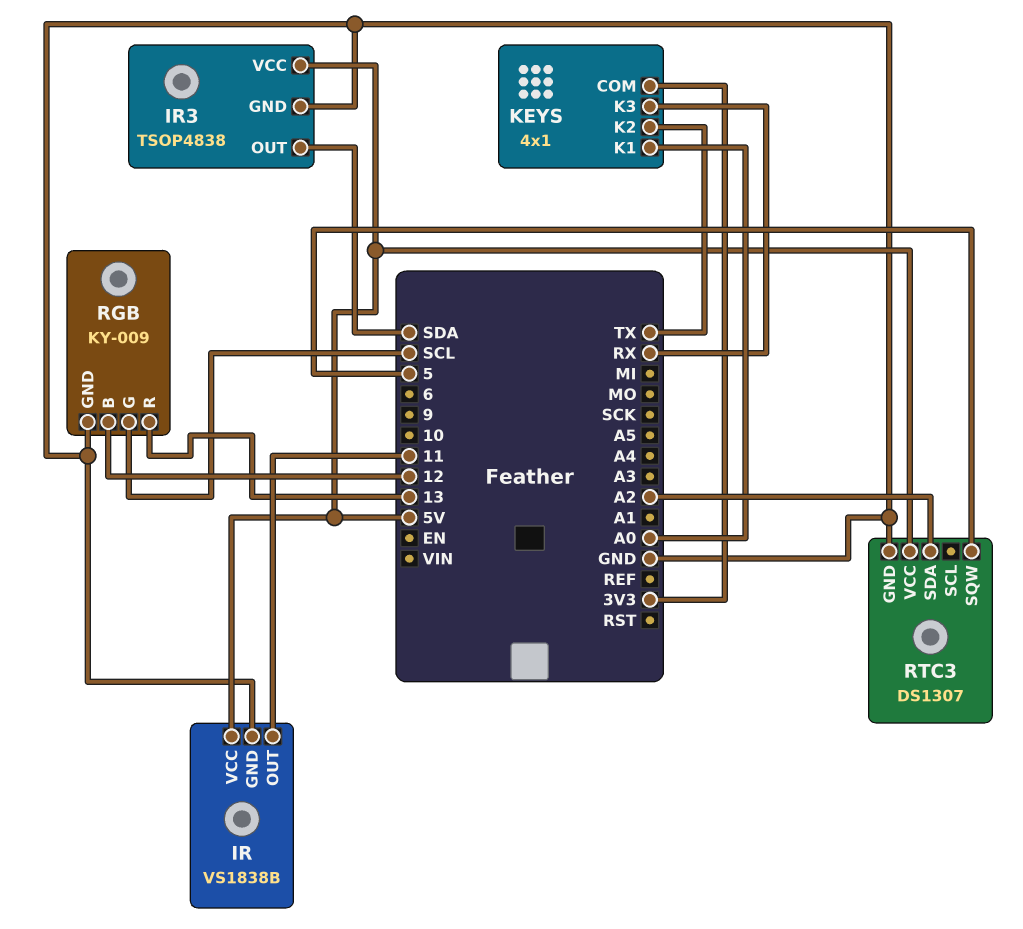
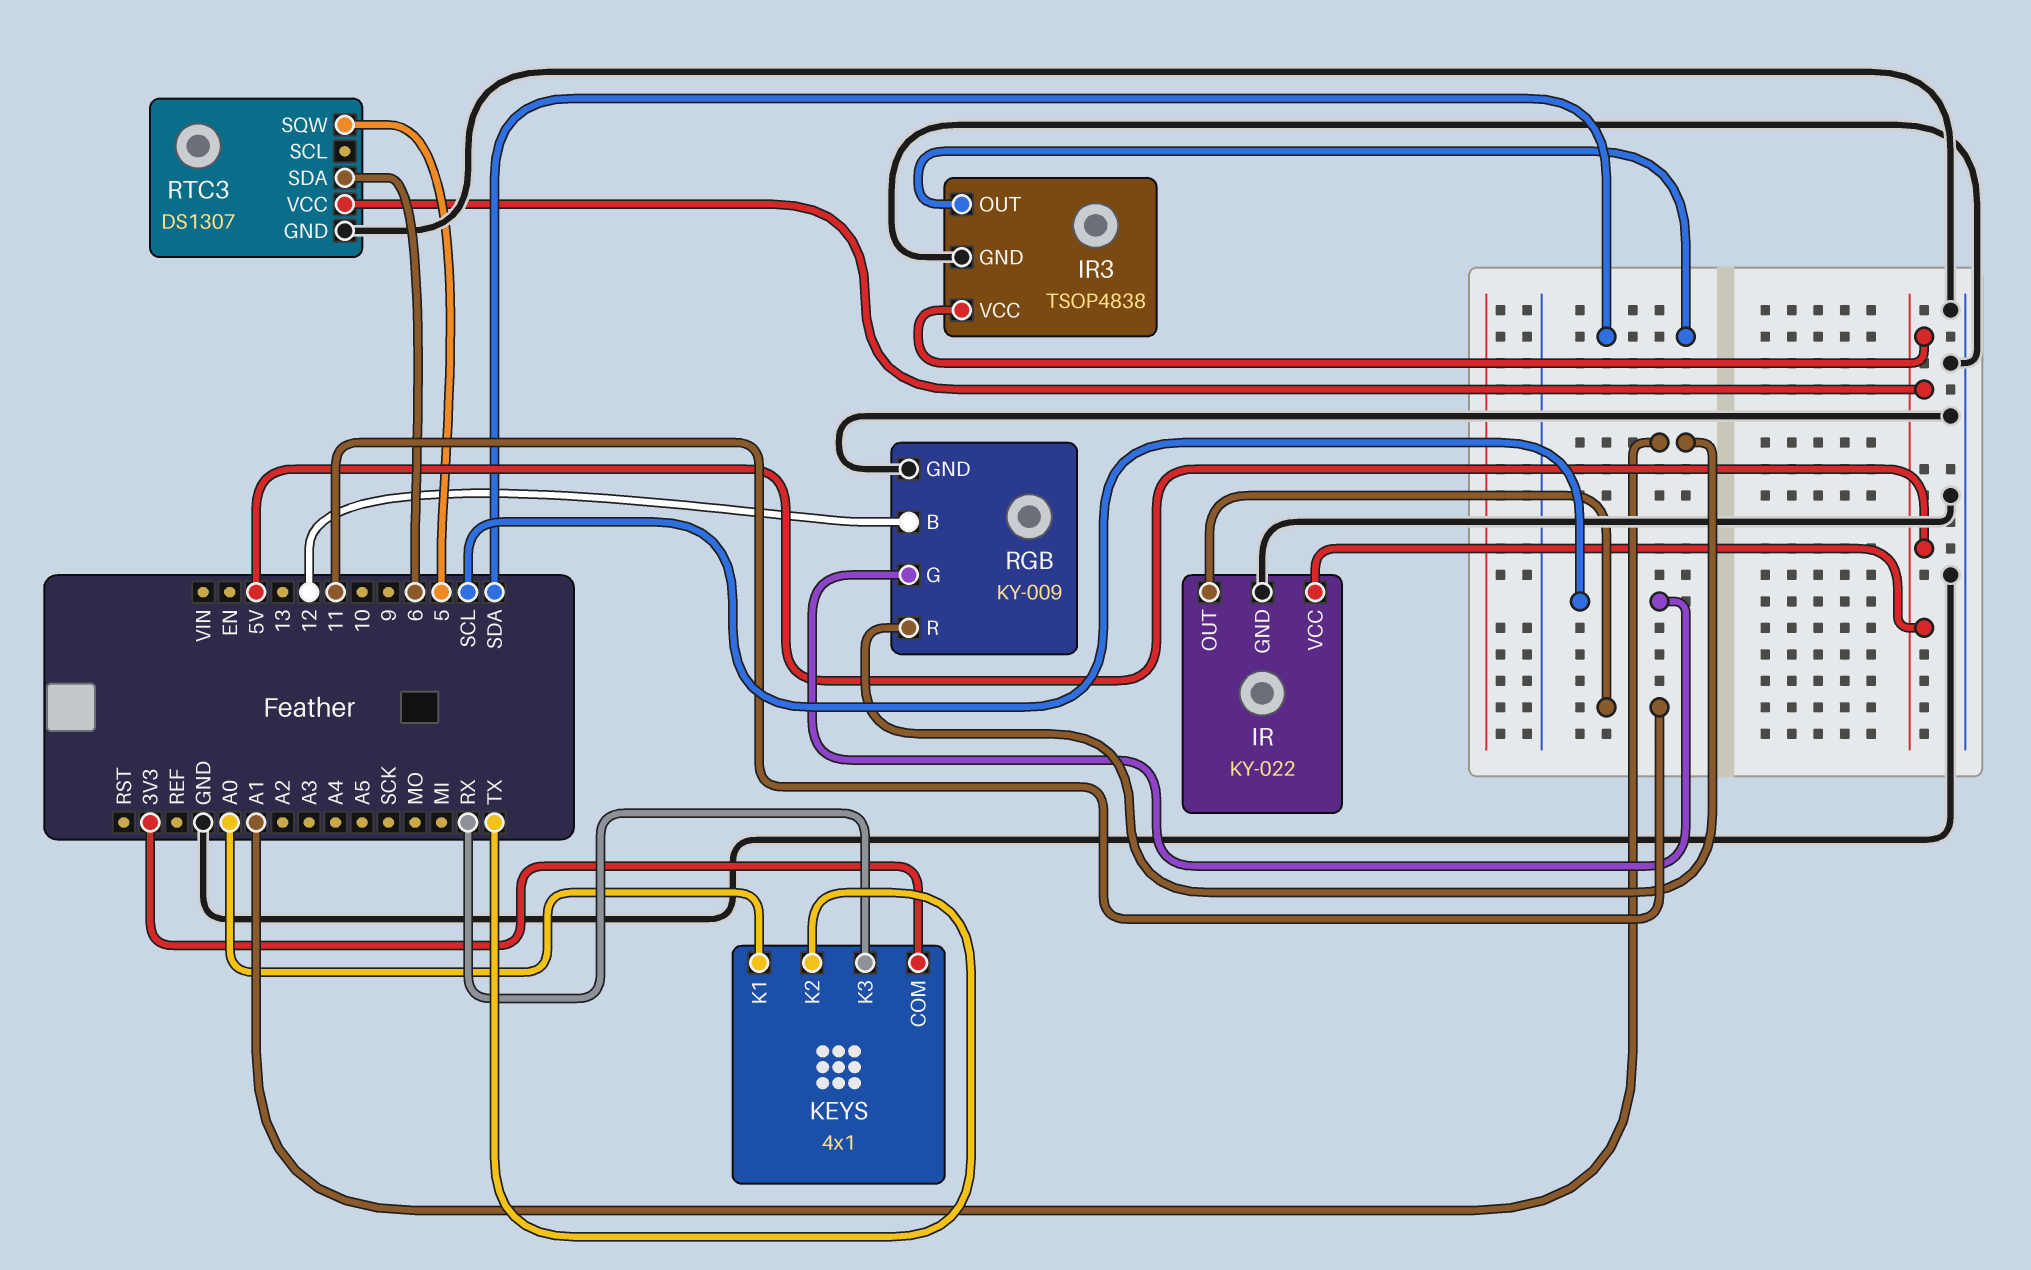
IR: VS1838B -> KY-022
RGB pin R: 13 -> A1
RTC3 pin SDA: A2 -> 6

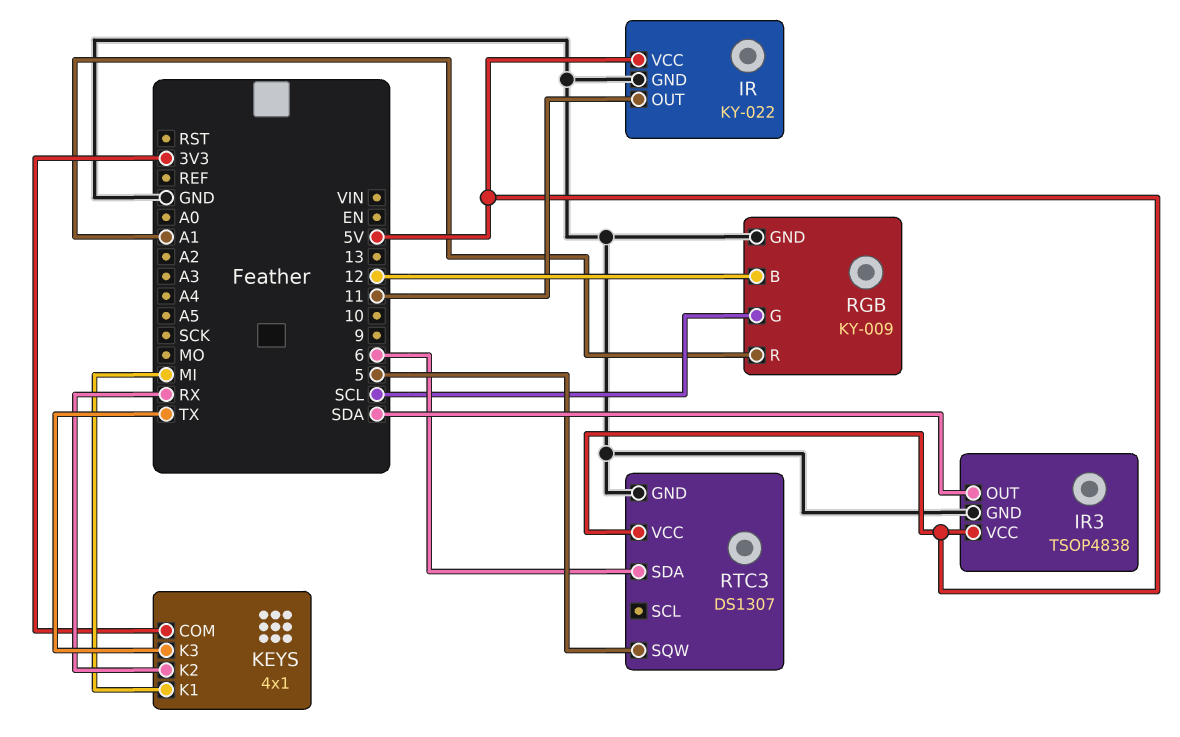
KEYS pin K1: A0 -> MI
KEYS pin K2: TX -> RX
KEYS pin K3: RX -> TX

